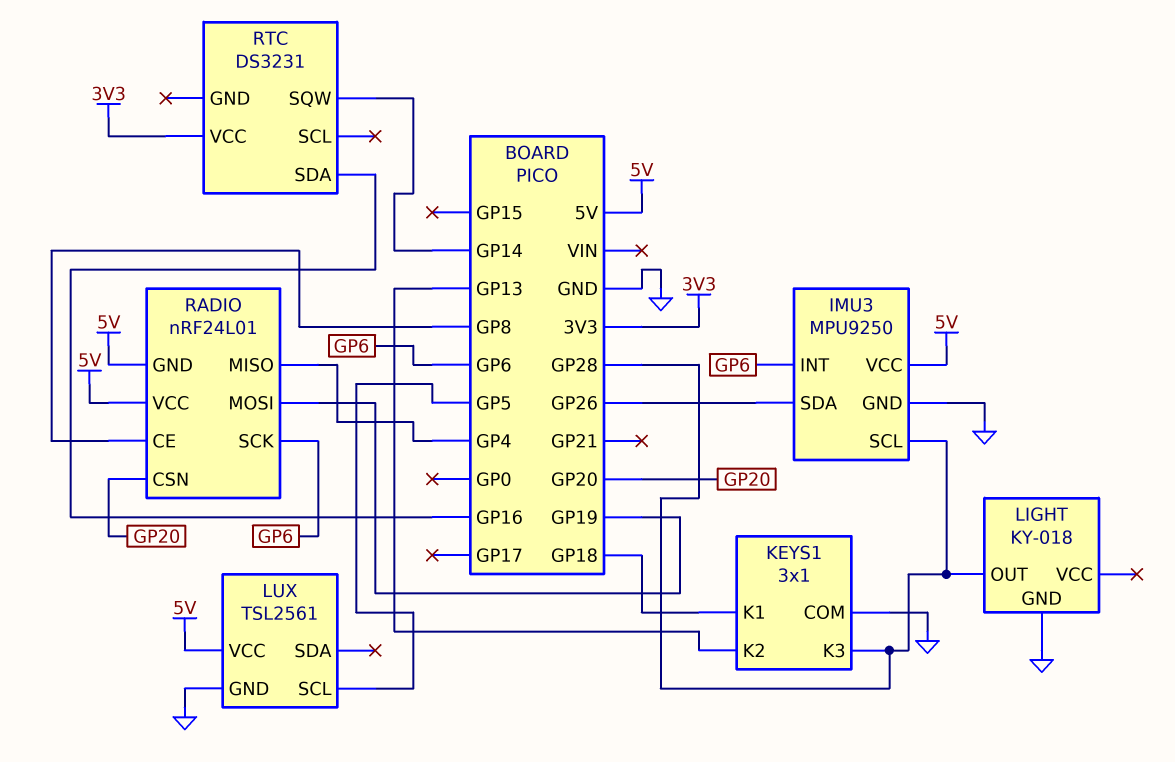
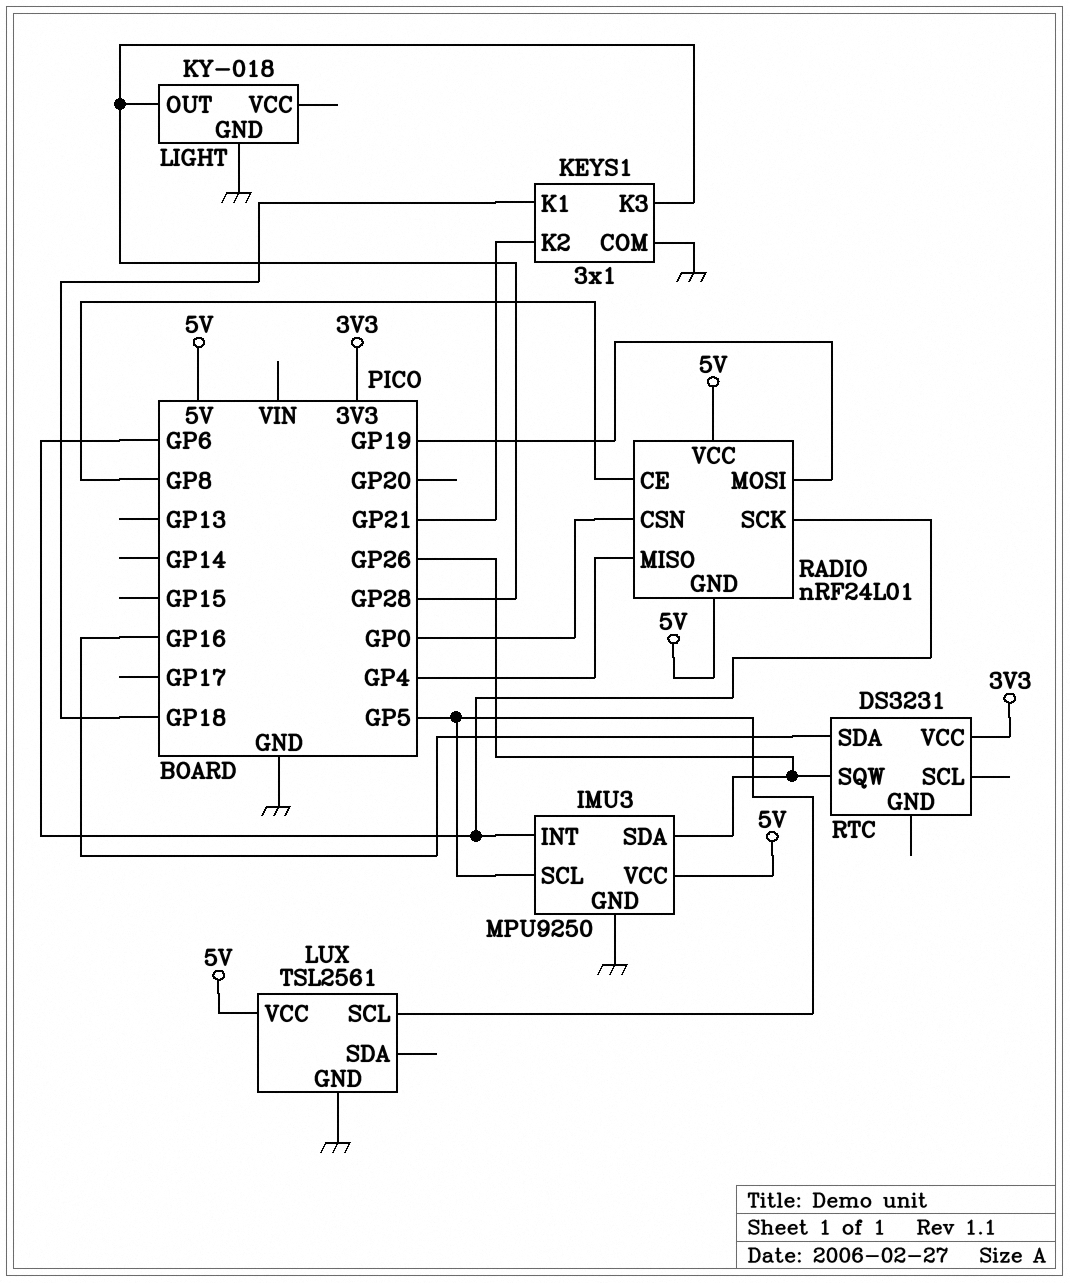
IMU3 pin SCL: GP28 -> GP5
KEYS1 pin K2: GP13 -> GP21
RADIO pin CSN: GP20 -> GP0
RTC pin SQW: GP14 -> GP26

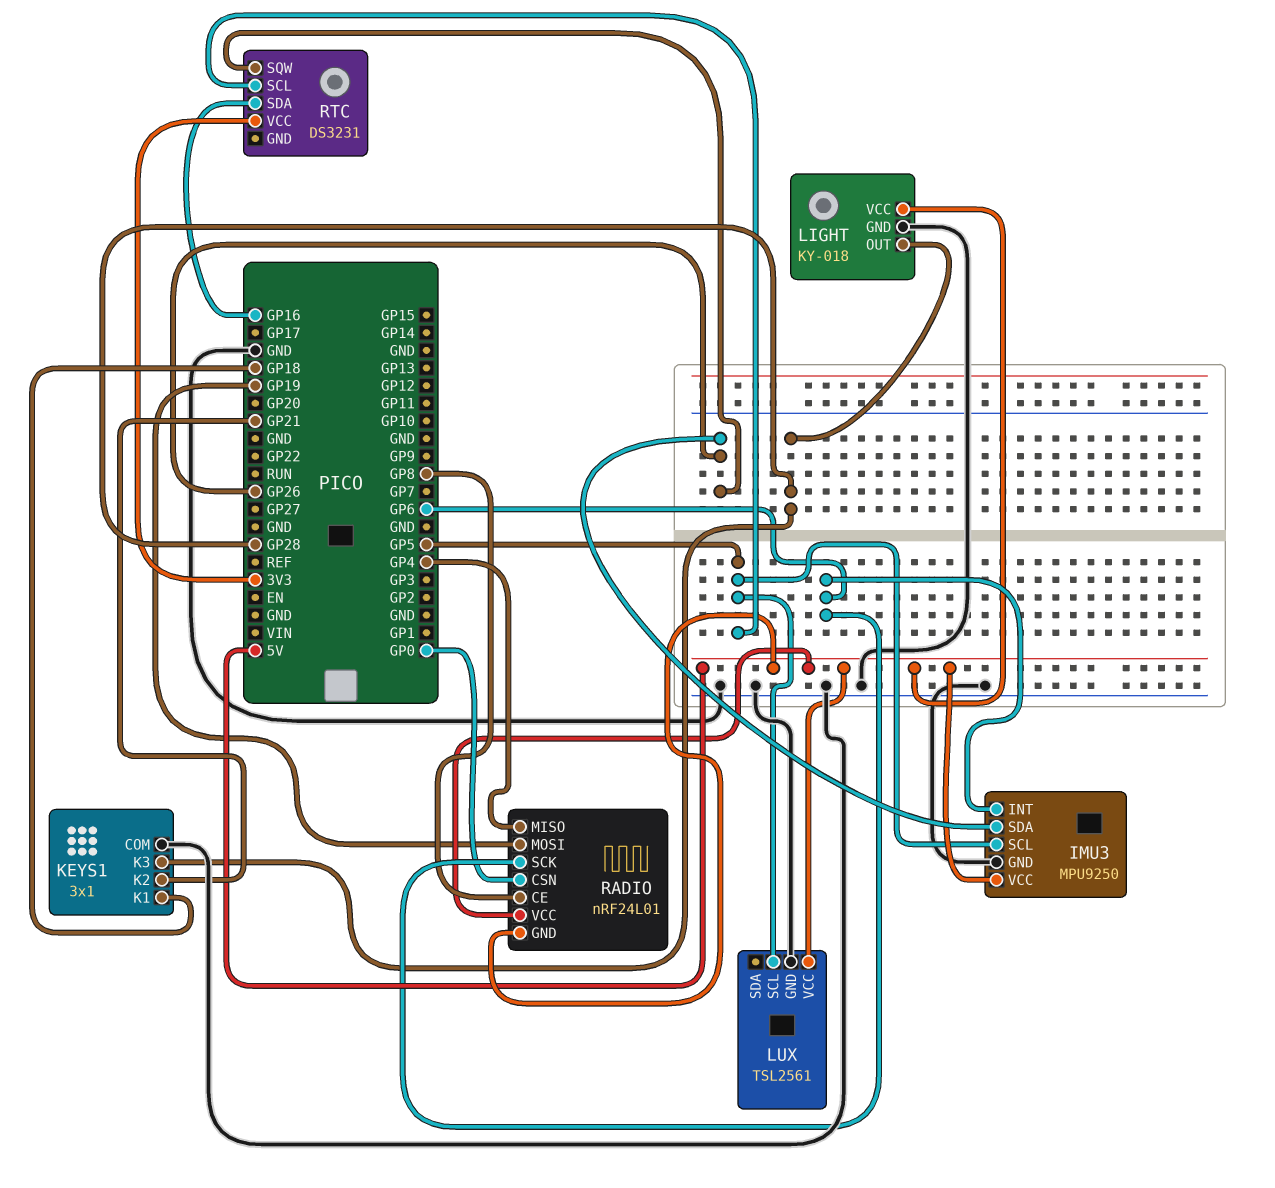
LIGHT pin VCC: none -> 5V
RTC pin SCL: none -> GP5

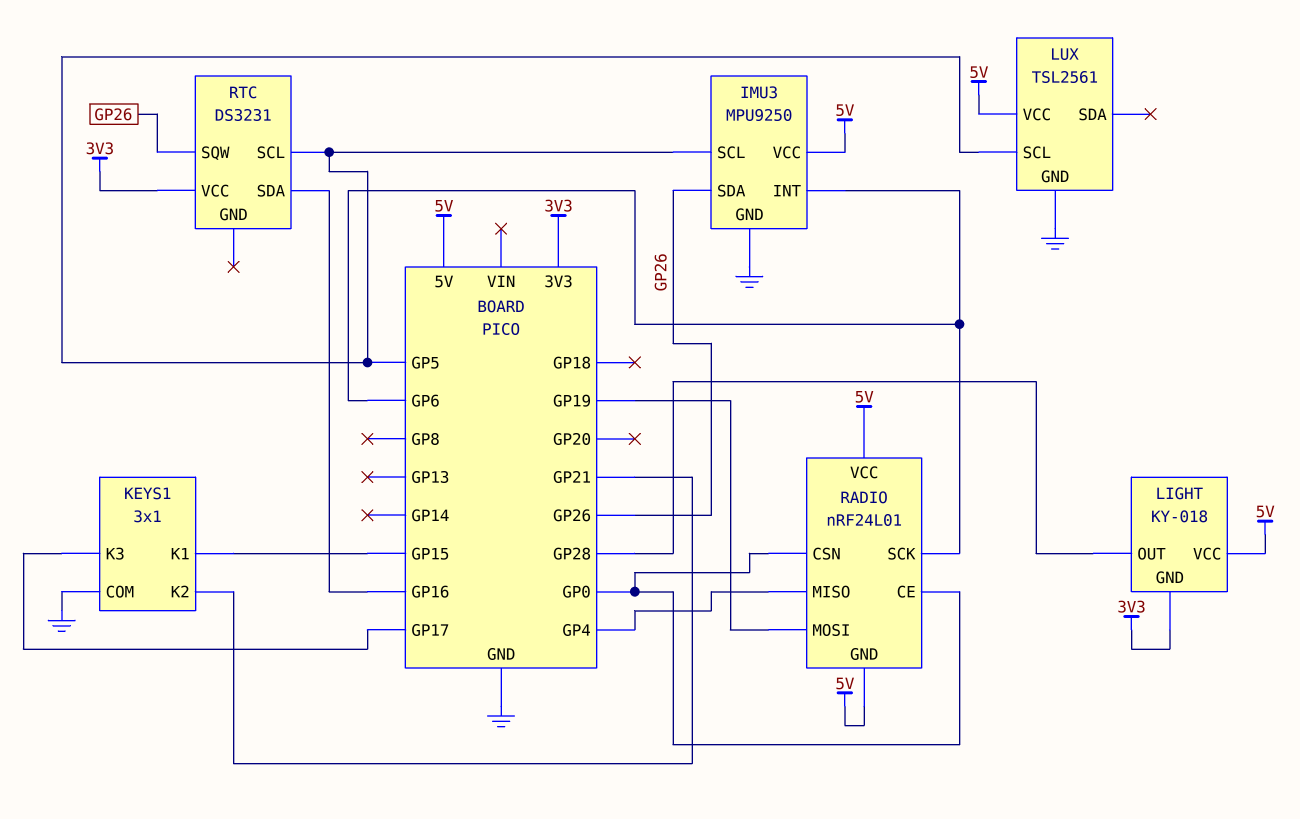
KEYS1 pin K1: GP18 -> GP15
KEYS1 pin K3: GP28 -> GP17
LIGHT pin GND: GND -> 3V3
RADIO pin CE: GP8 -> GP0

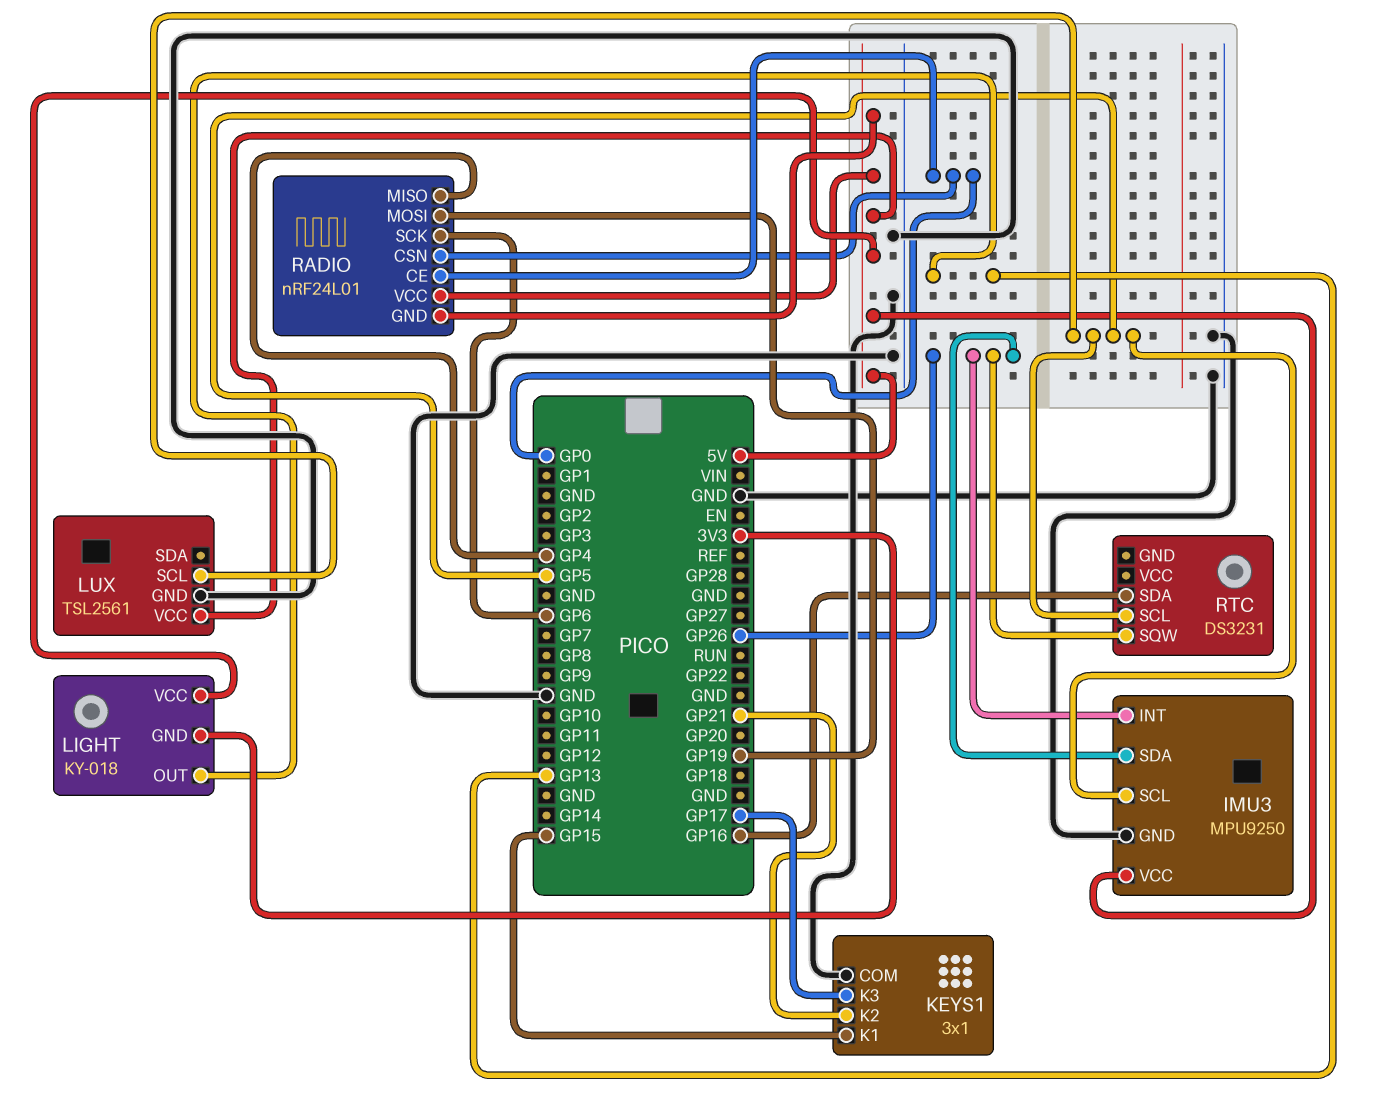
IMU3 pin INT: GP6 -> GP26
LIGHT pin OUT: GP28 -> GP13
RTC pin VCC: 3V3 -> none

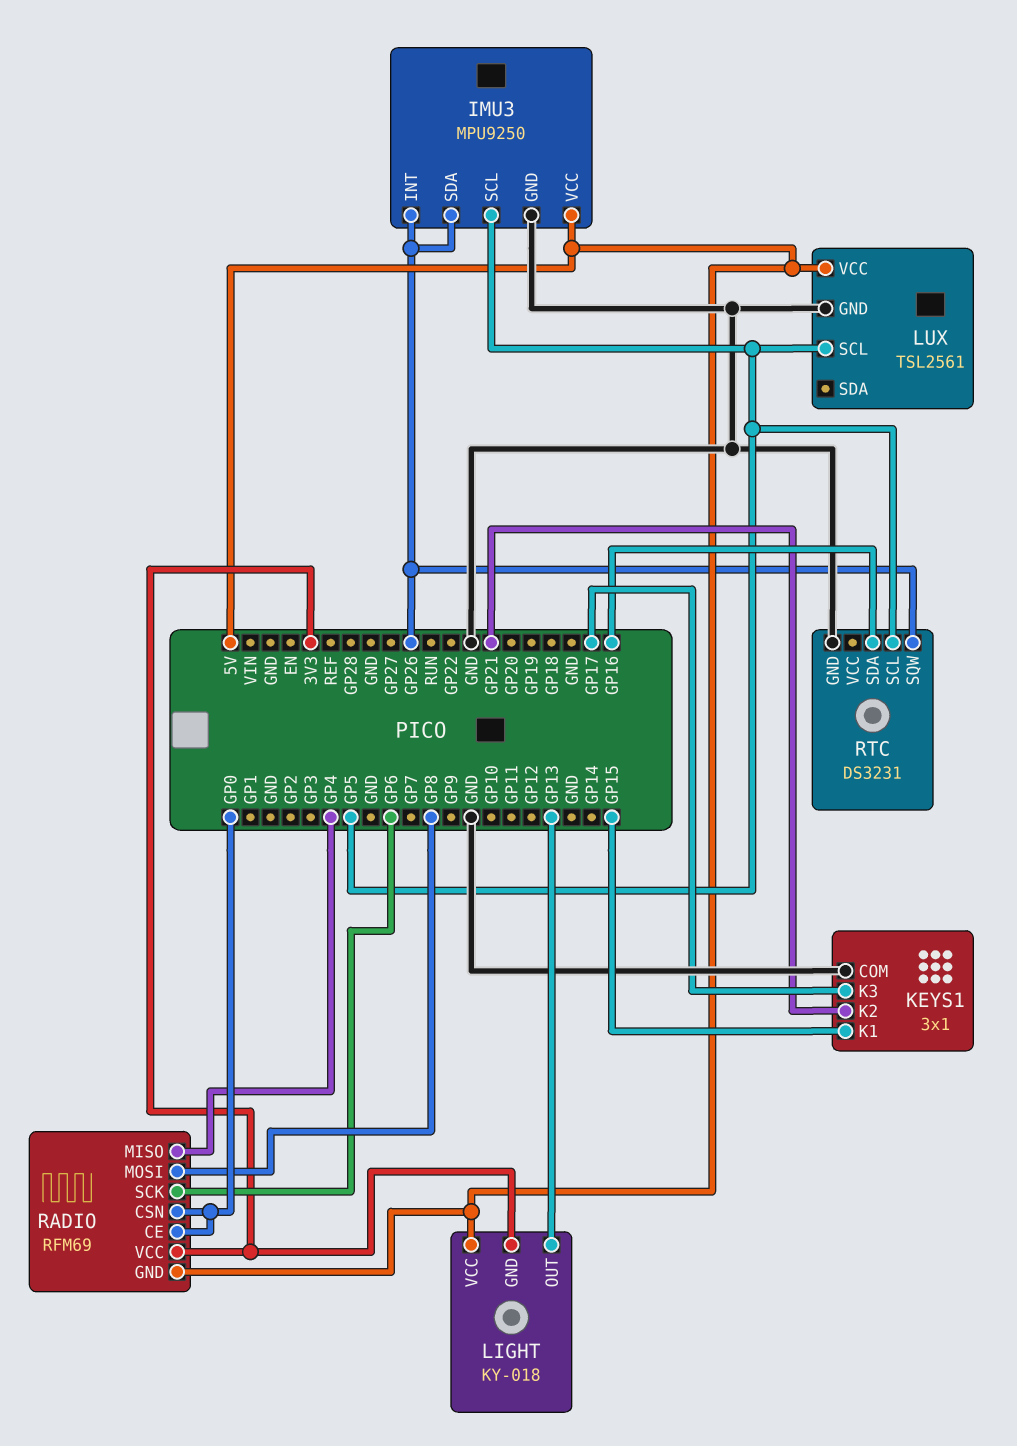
RADIO: nRF24L01 -> RFM69
RADIO pin MOSI: GP19 -> GP8
RADIO pin VCC: 5V -> 3V3
RTC pin GND: none -> GND

